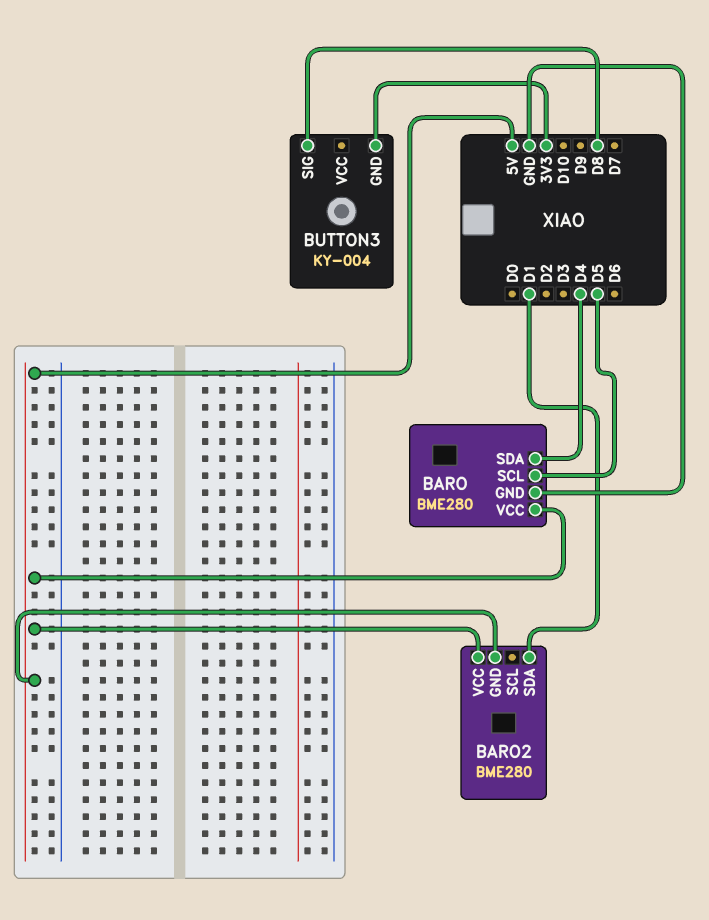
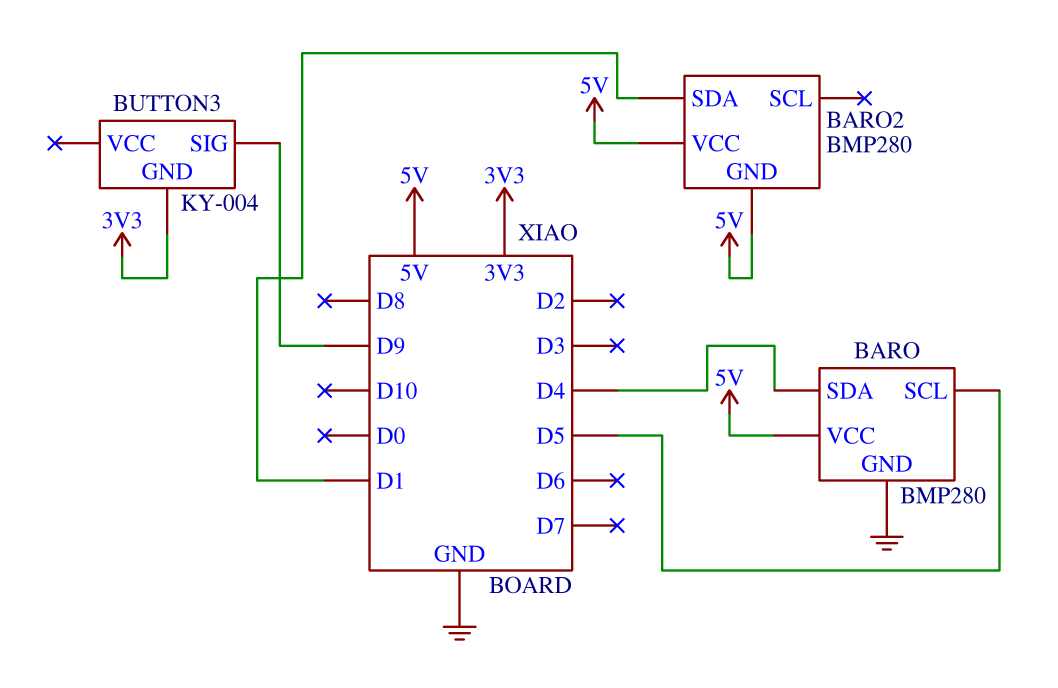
BARO: BME280 -> BMP280
BARO2: BME280 -> BMP280
BUTTON3 pin SIG: D8 -> D9

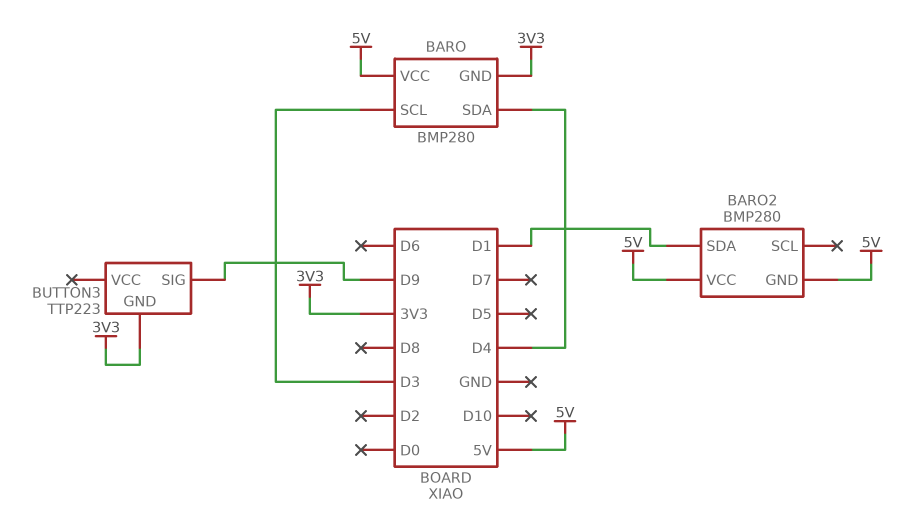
BARO pin GND: GND -> 3V3
BARO pin SCL: D5 -> D3
BUTTON3: KY-004 -> TTP223

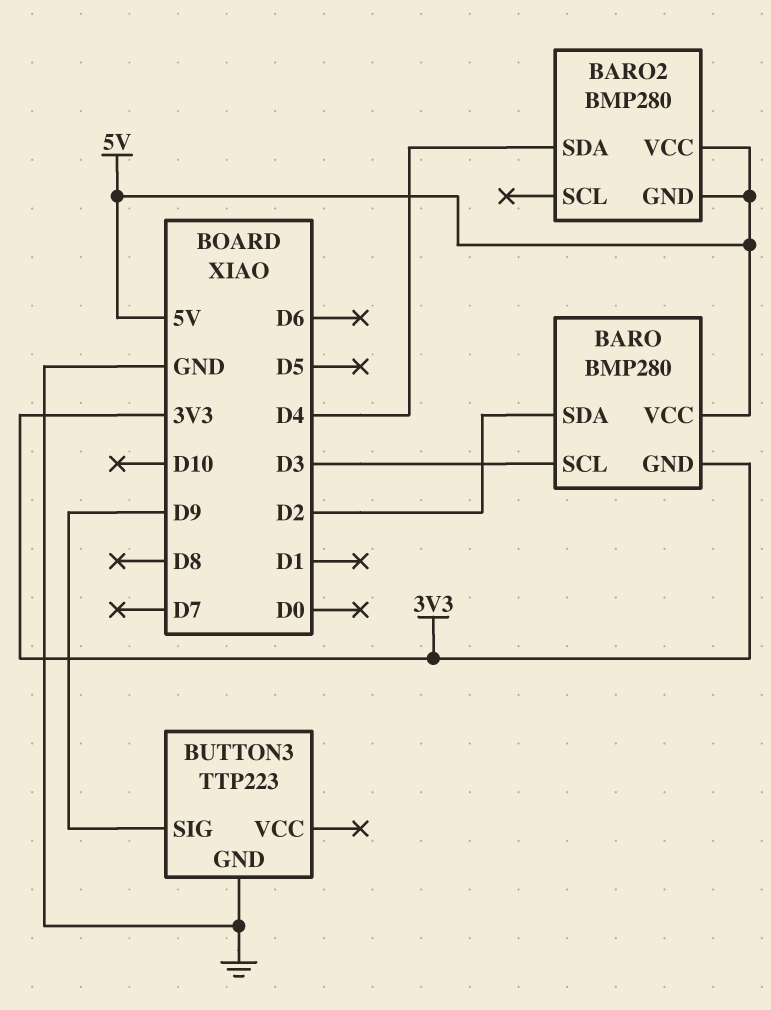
BARO pin SDA: D4 -> D2
BARO2 pin SDA: D1 -> D4
BUTTON3 pin GND: 3V3 -> GND

